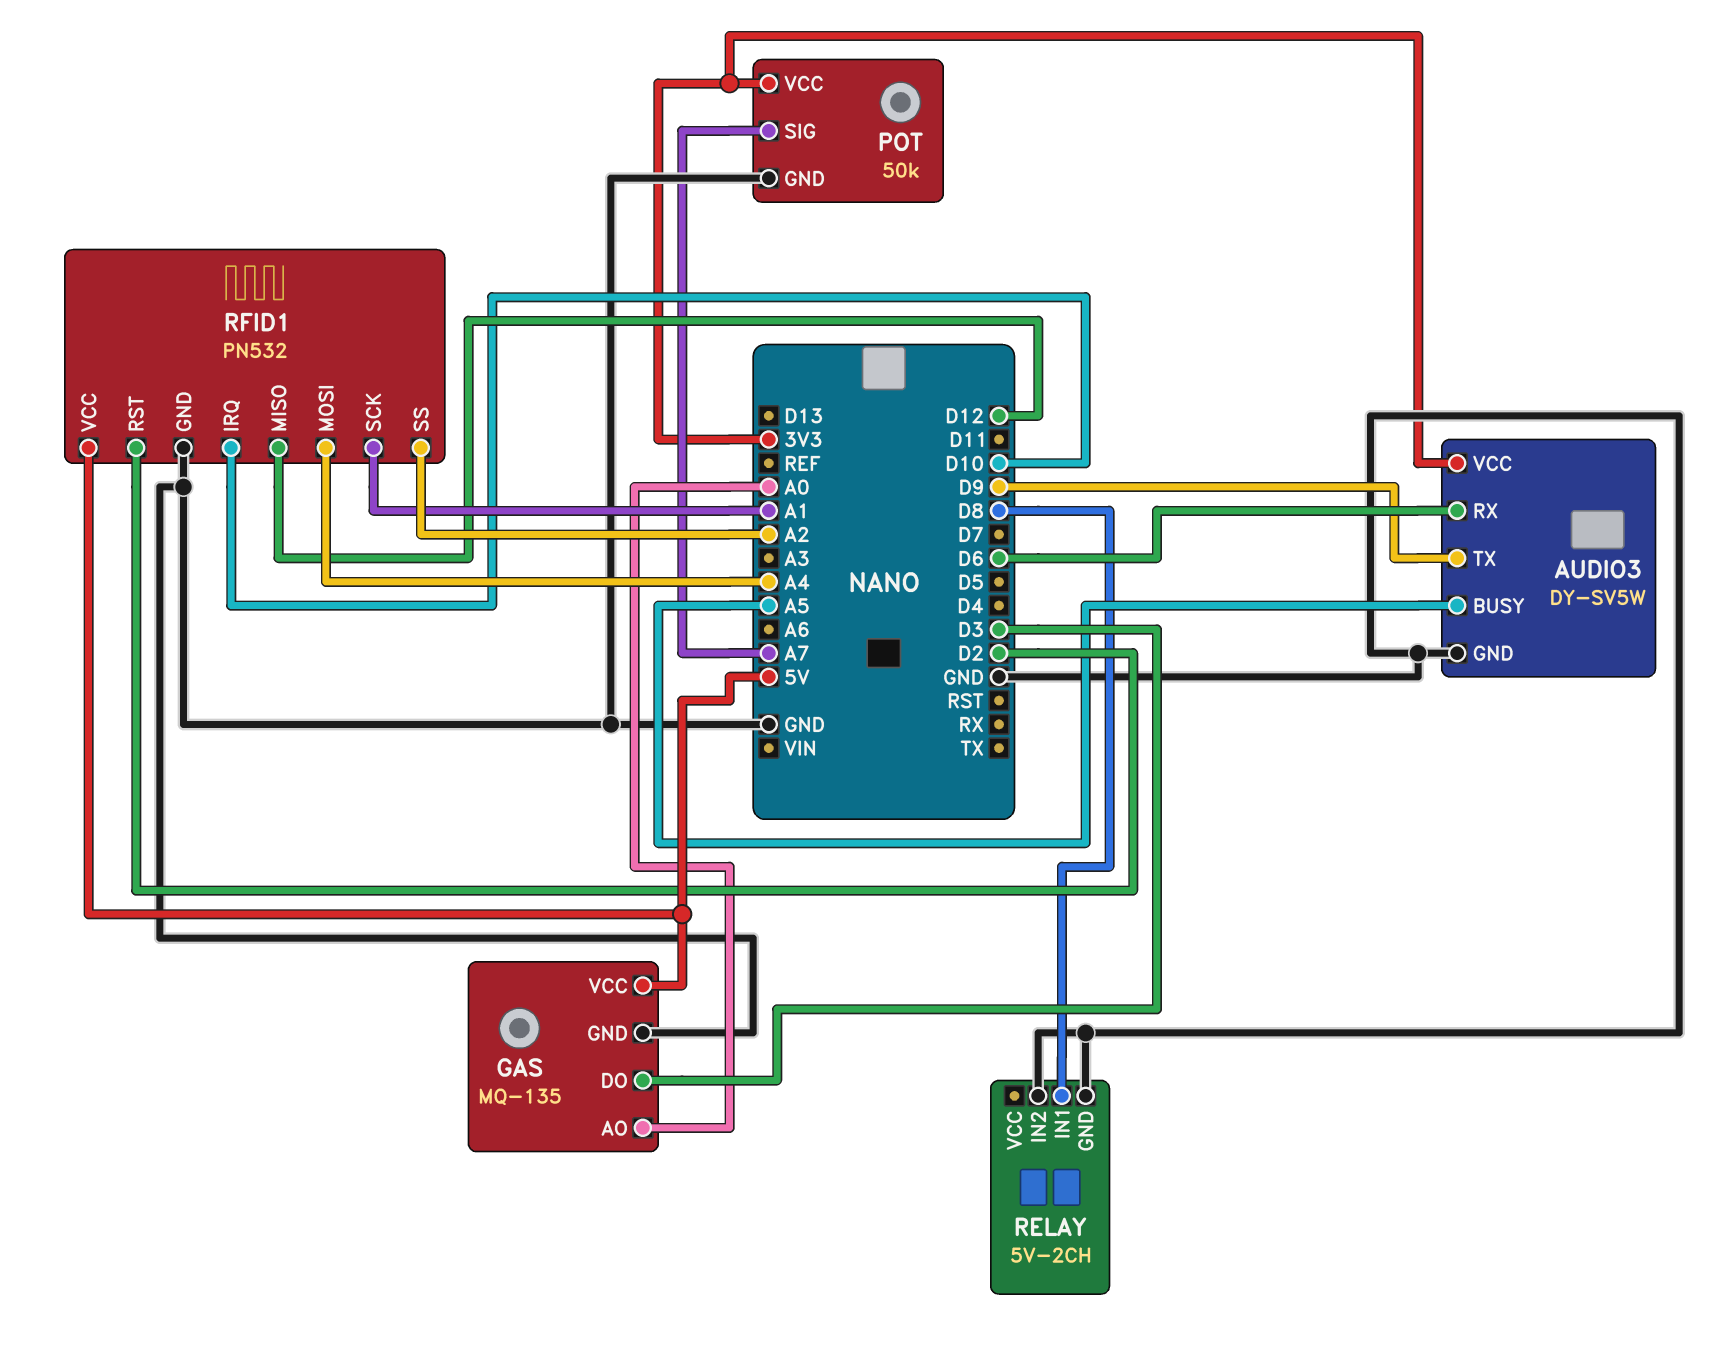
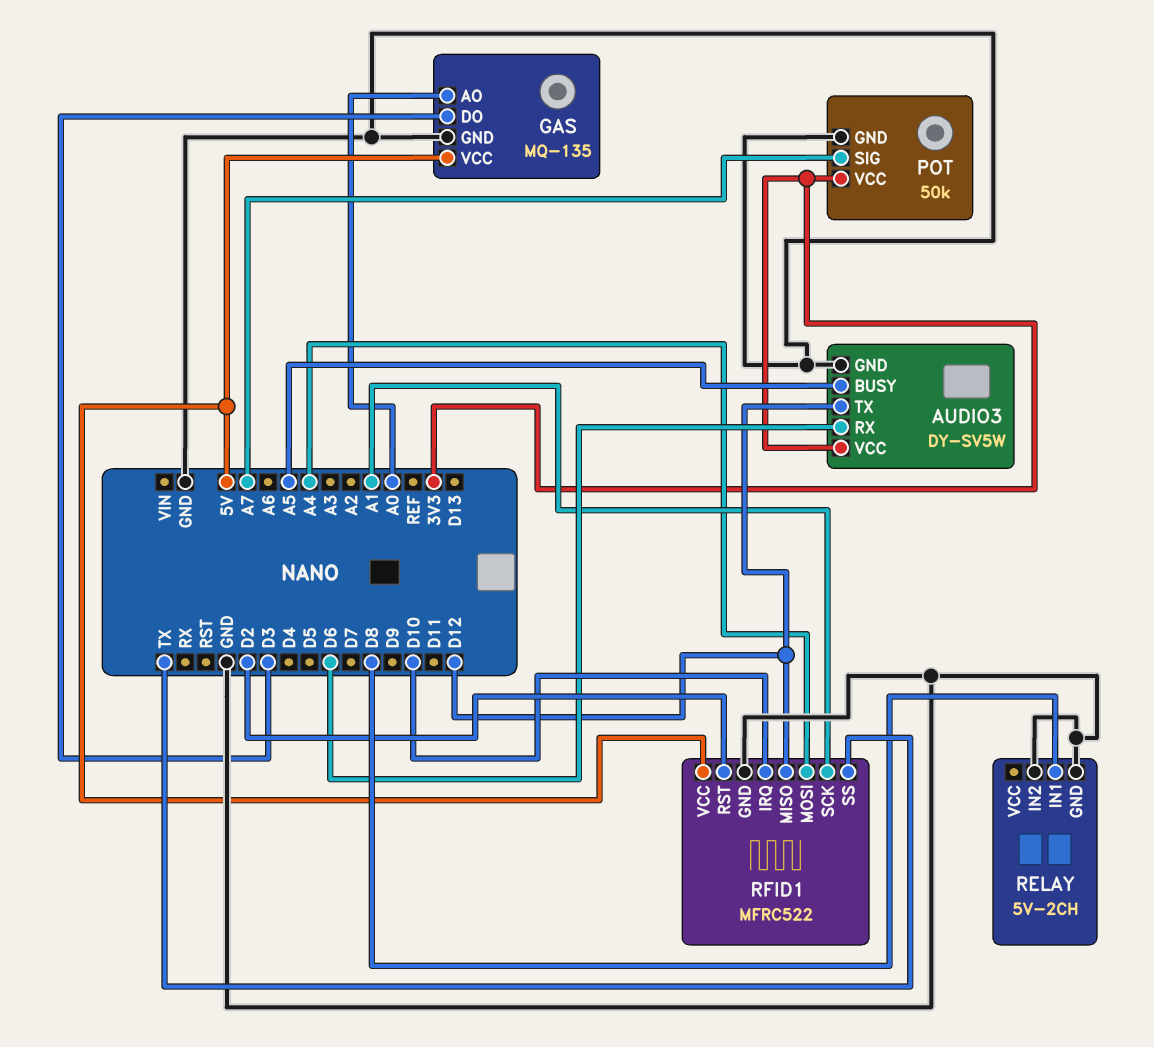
AUDIO3 pin TX: D9 -> D12
RFID1: PN532 -> MFRC522
RFID1 pin SS: A2 -> TX

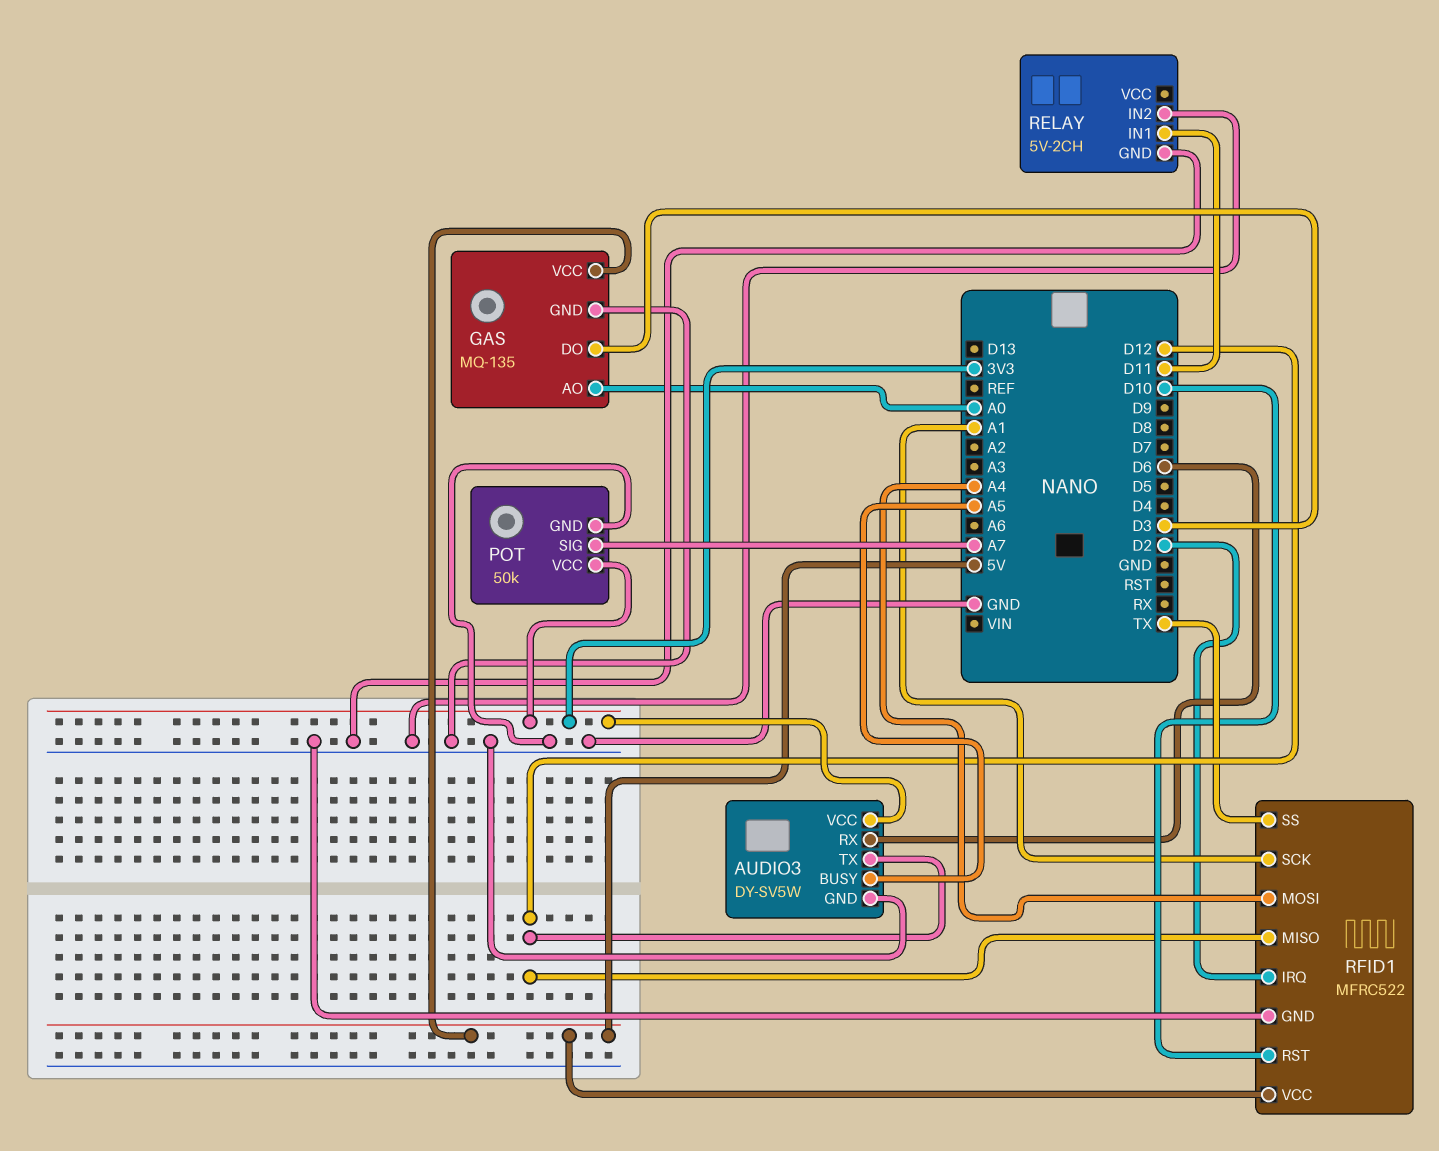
RELAY pin IN1: D8 -> D11
RFID1 pin IRQ: D10 -> D2
RFID1 pin RST: D2 -> D10

